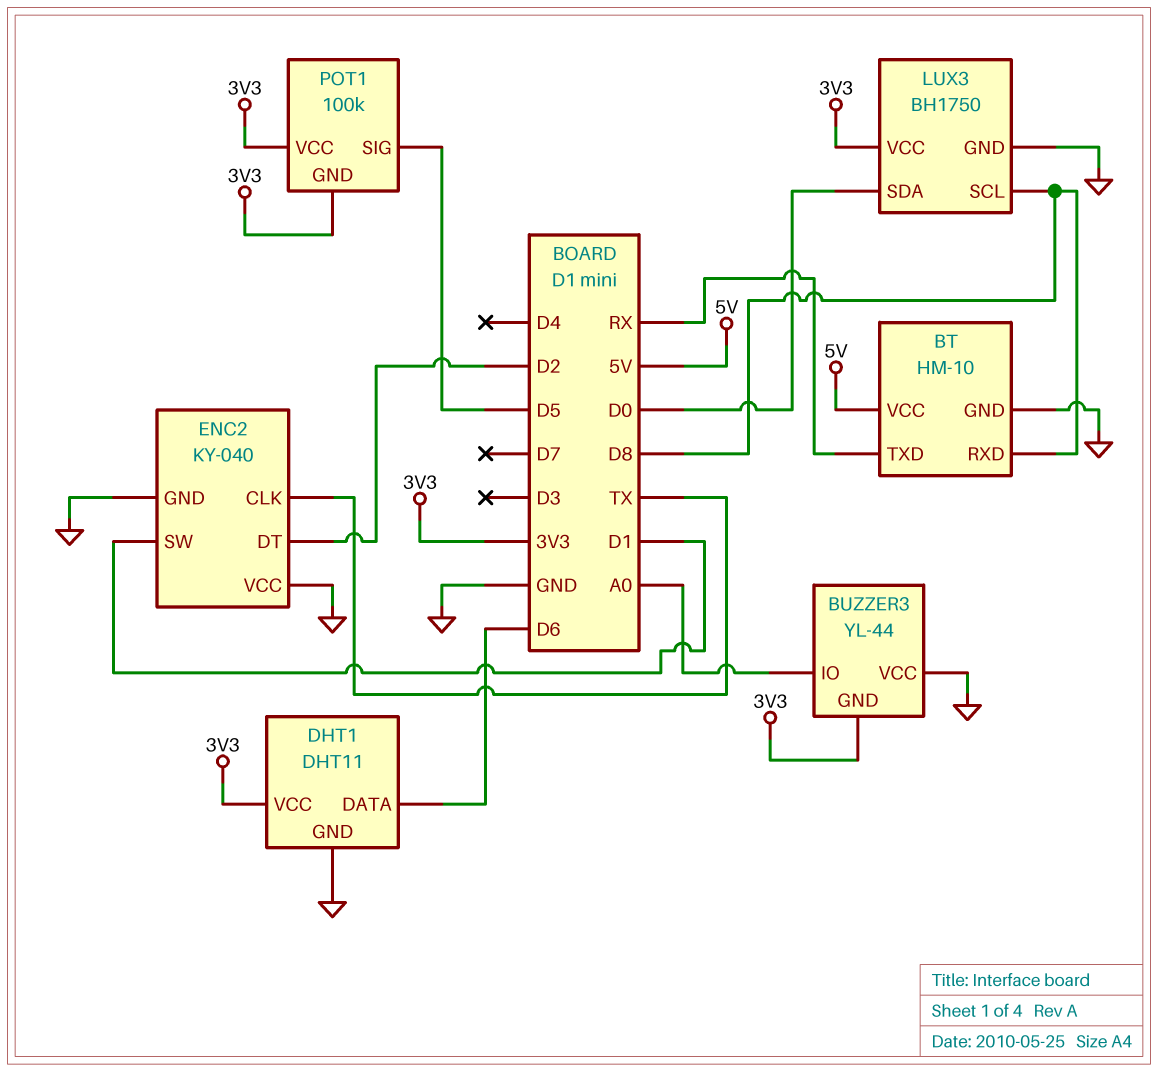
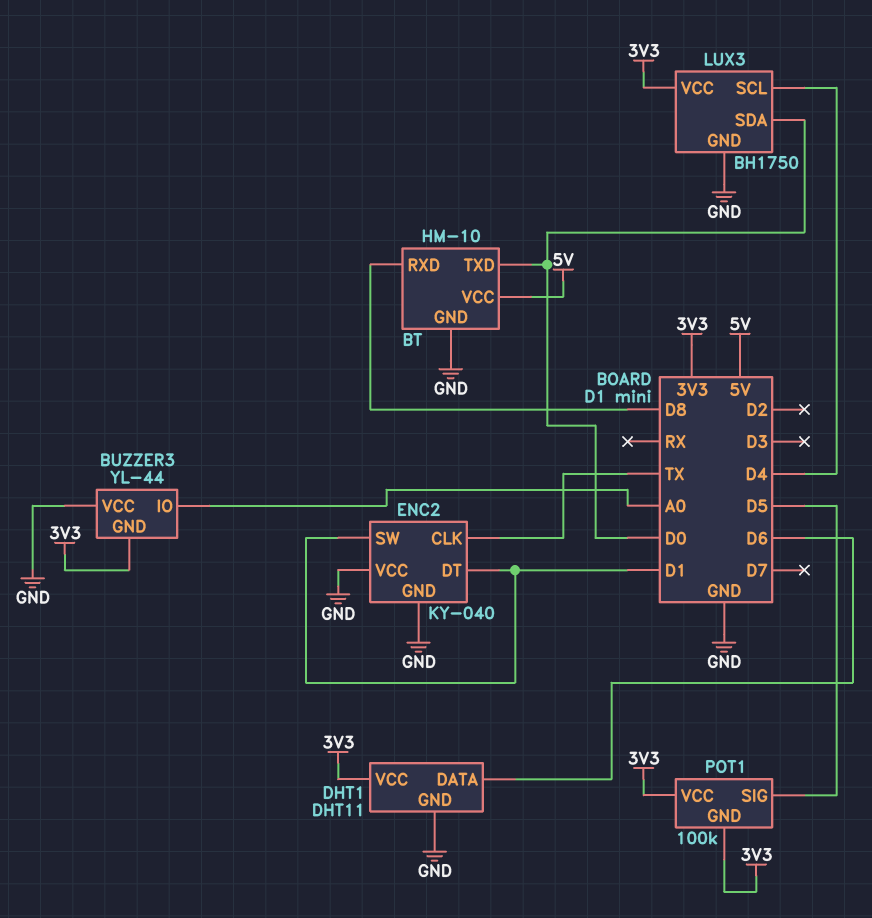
BT pin TXD: RX -> D0
ENC2 pin DT: D2 -> D1
LUX3 pin SCL: D8 -> D4

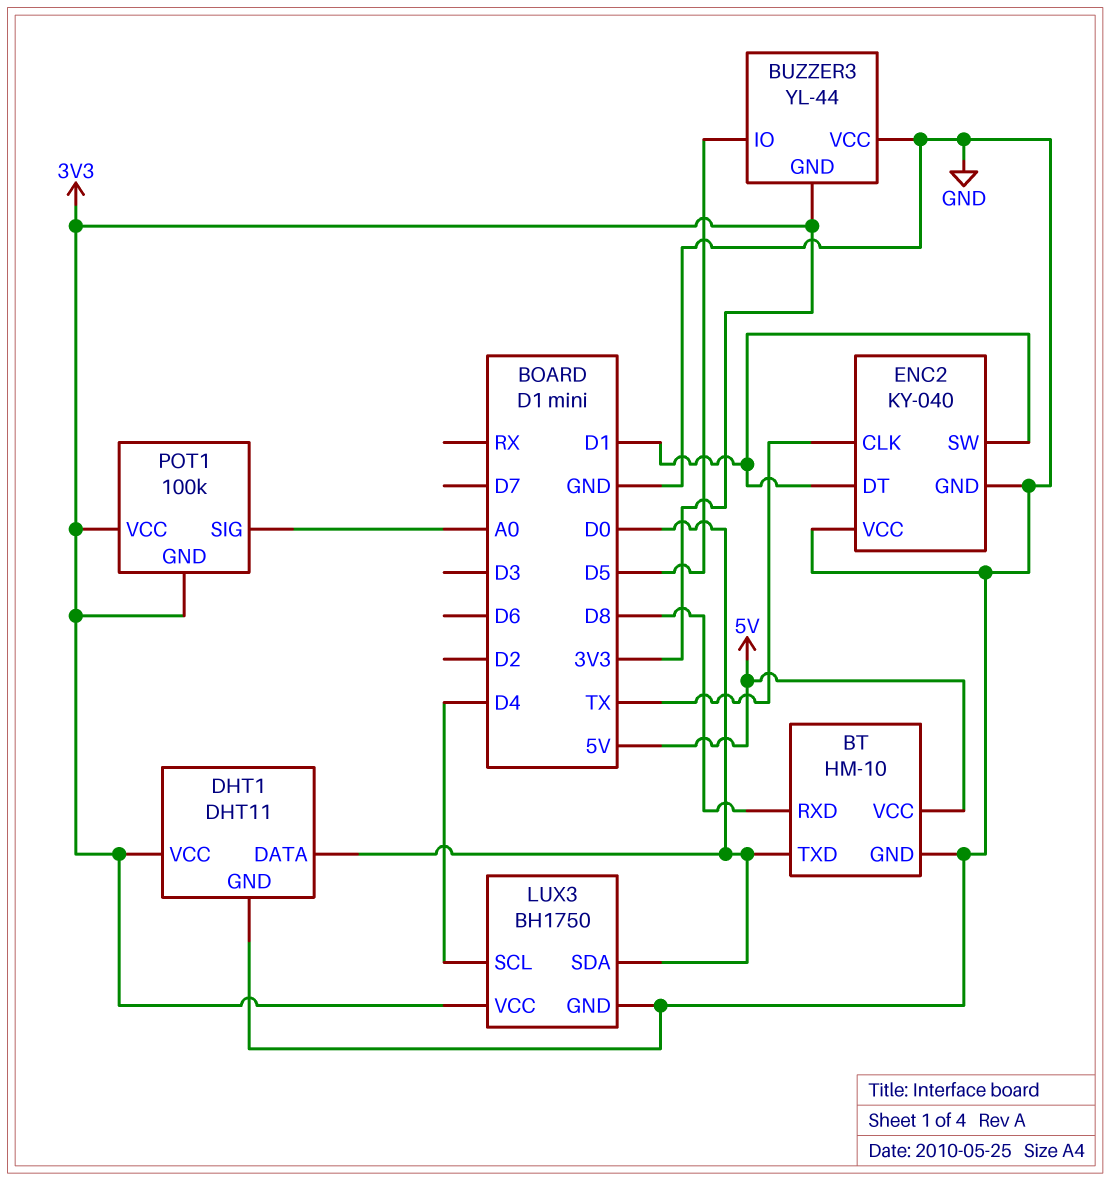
BUZZER3 pin IO: A0 -> D5
DHT1 pin DATA: D6 -> D0
POT1 pin SIG: D5 -> A0

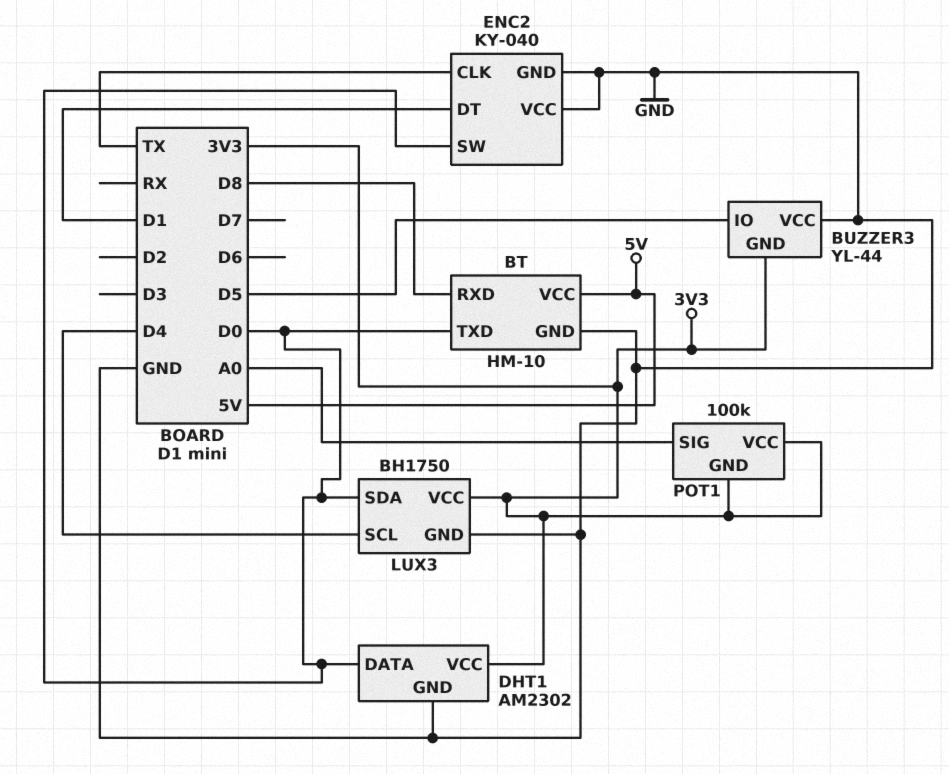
DHT1: DHT11 -> AM2302
ENC2 pin SW: D1 -> D0

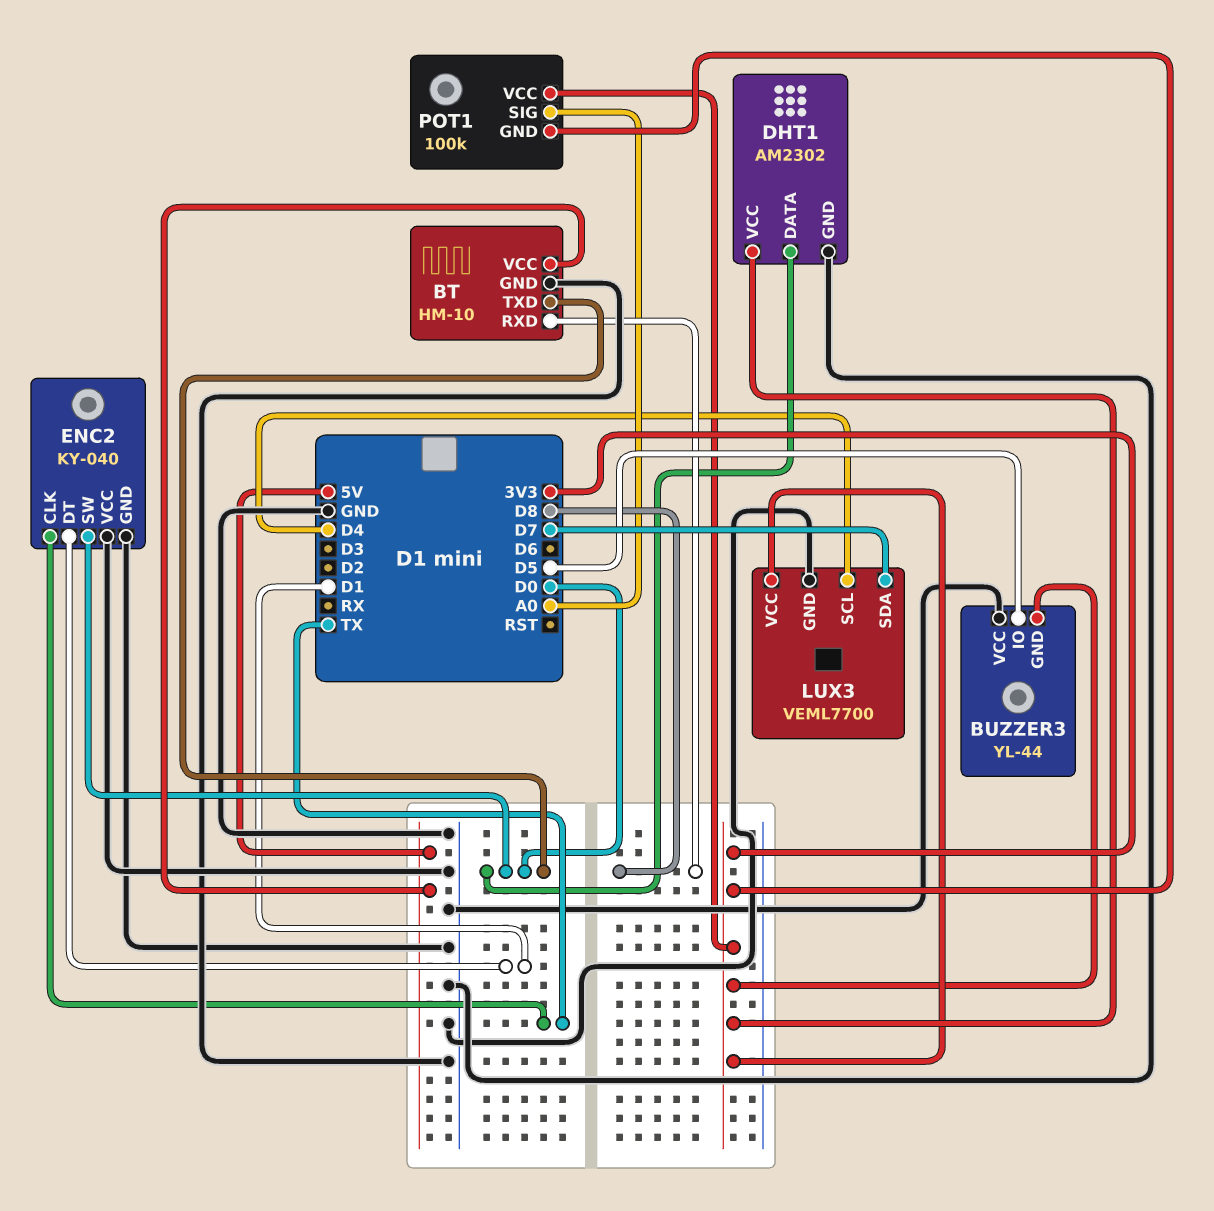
LUX3: BH1750 -> VEML7700
LUX3 pin SDA: D0 -> D7

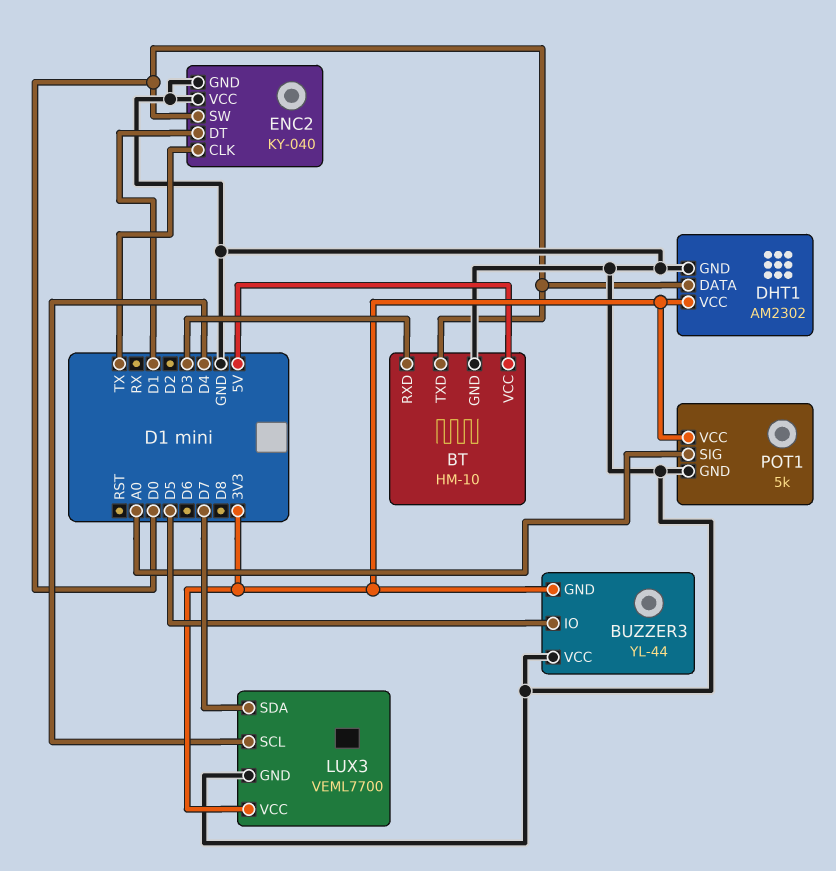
BT pin RXD: D8 -> D3
POT1: 100k -> 5k
POT1 pin GND: 3V3 -> GND

